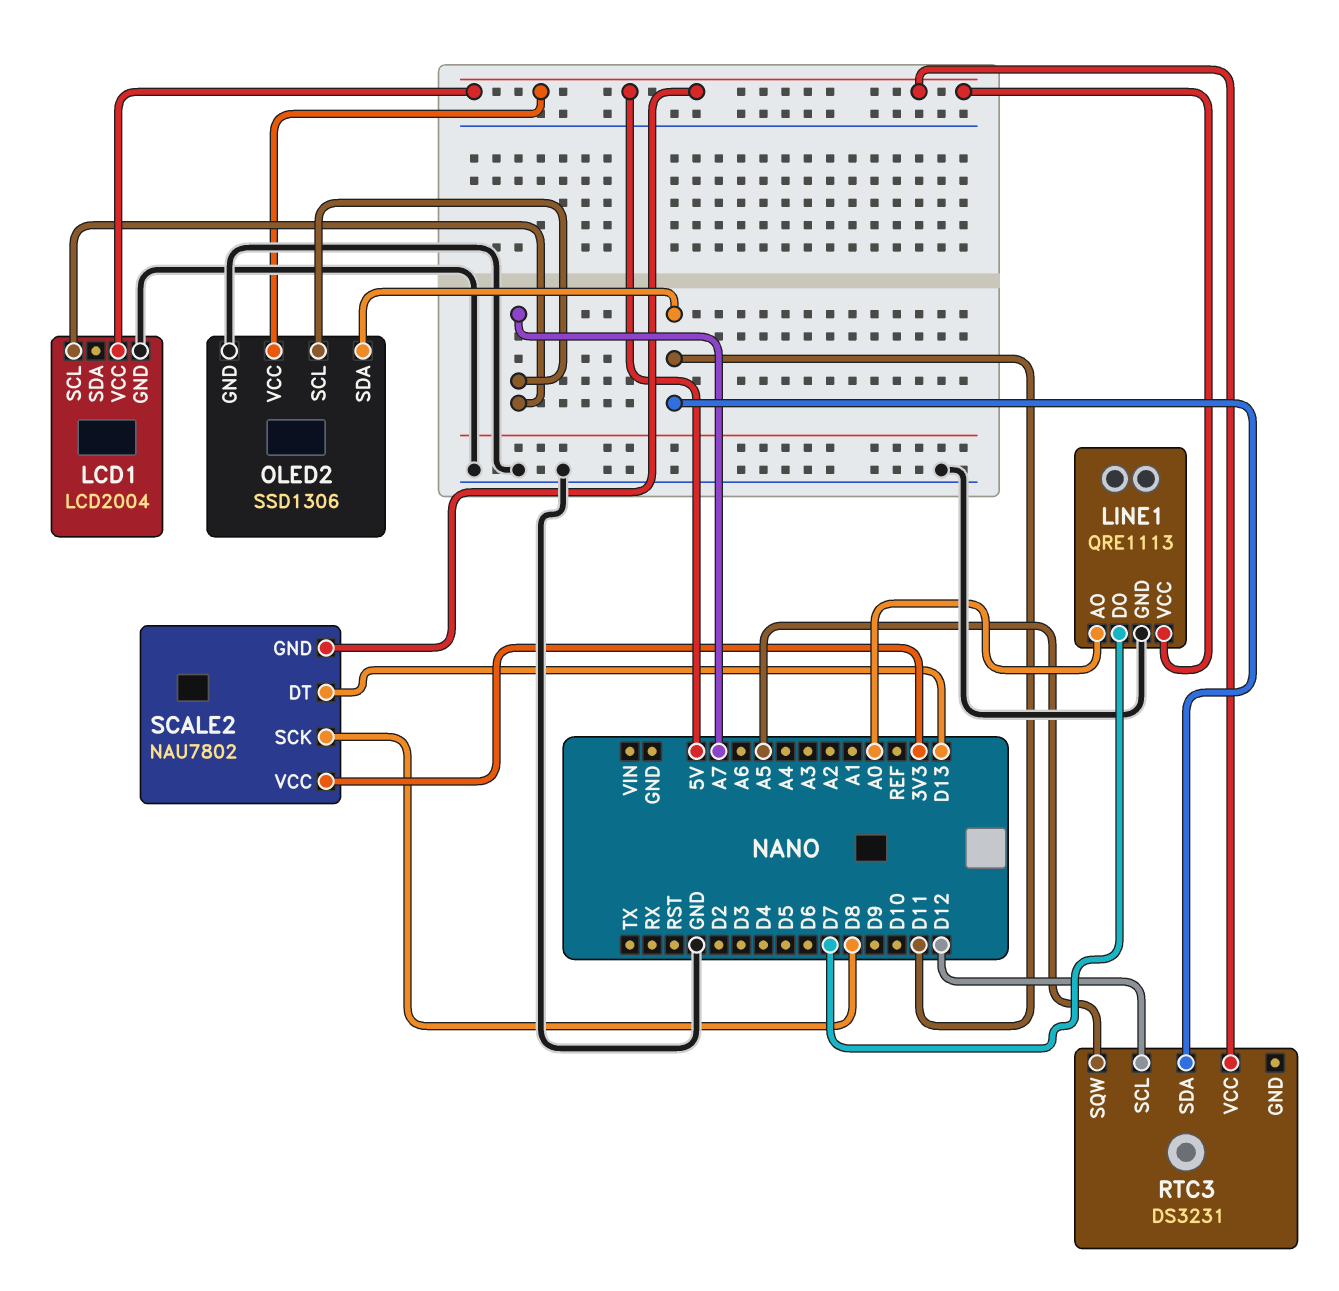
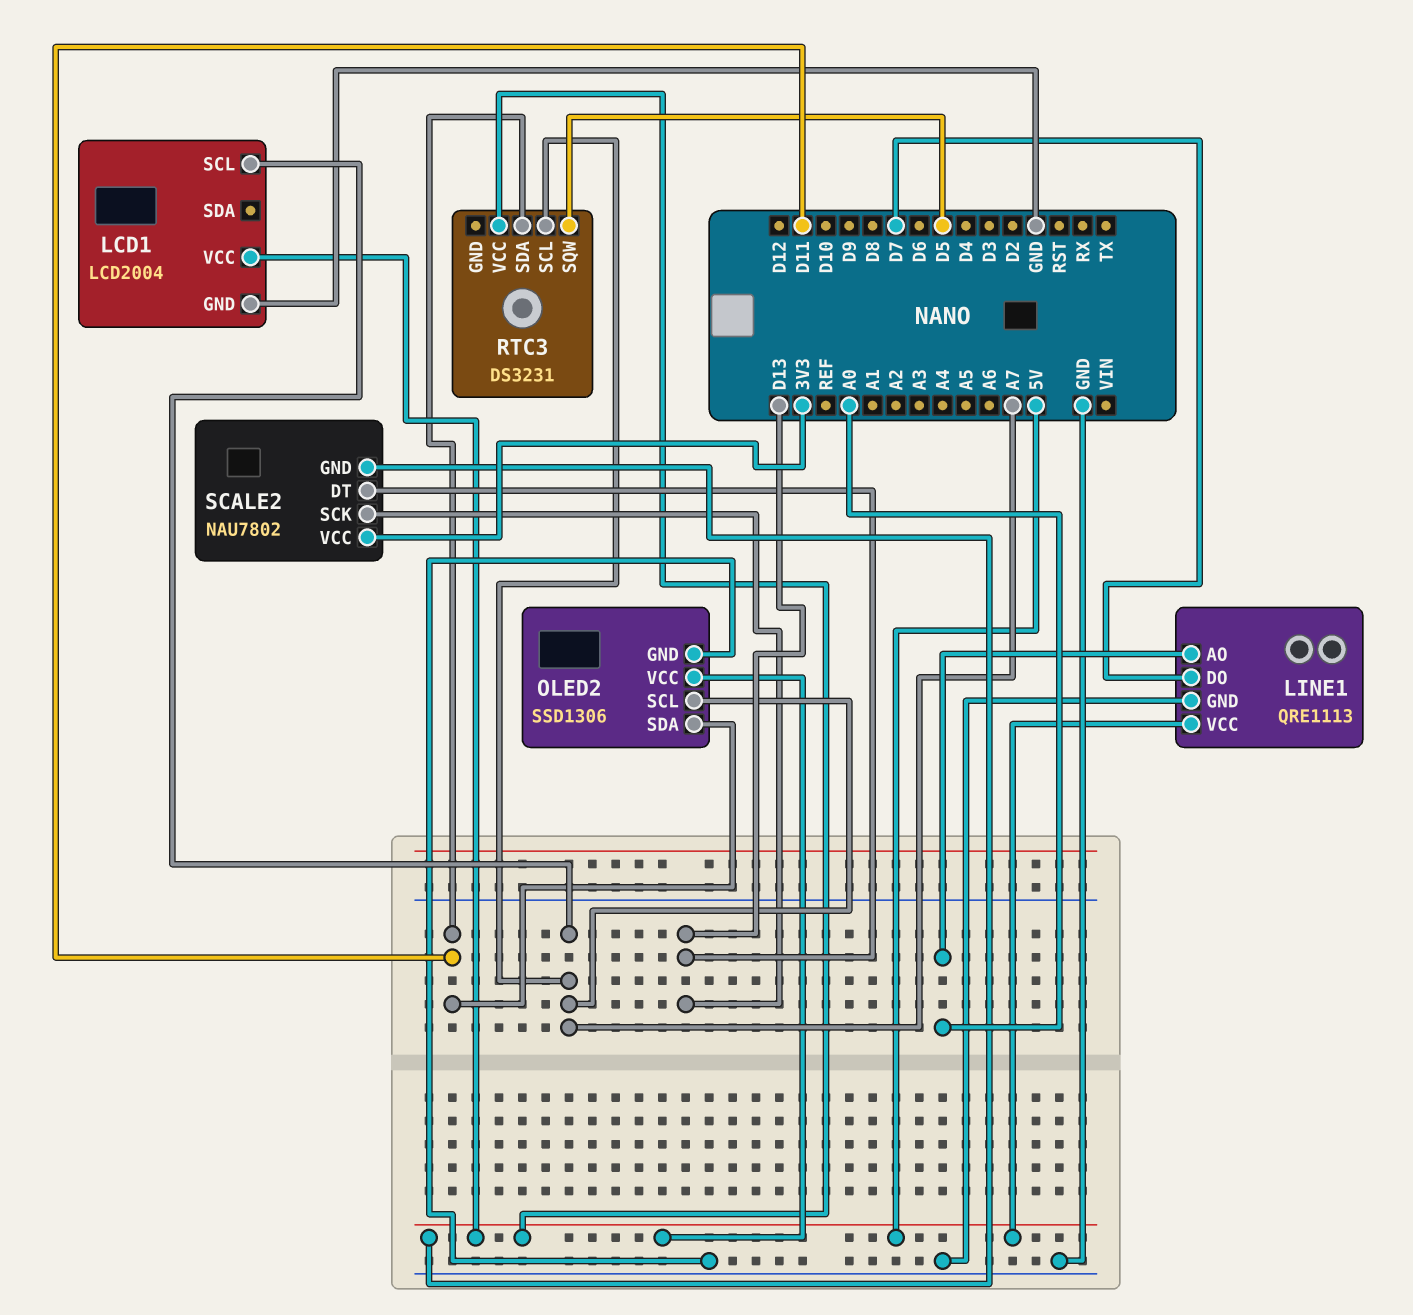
RTC3 pin SCL: D12 -> A7
RTC3 pin SQW: A5 -> D5
SCALE2 pin SCK: D8 -> D13

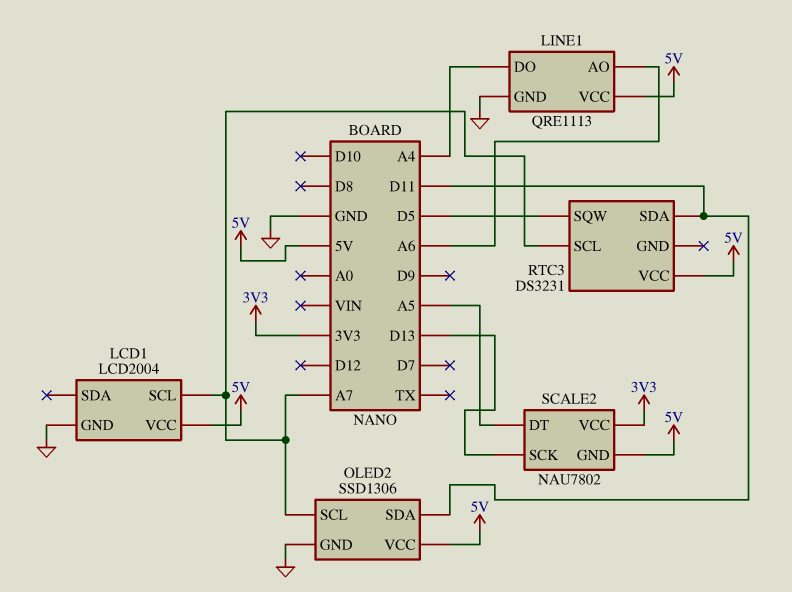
LINE1 pin AO: A0 -> A6
LINE1 pin DO: D7 -> A4
SCALE2 pin DT: D13 -> A5

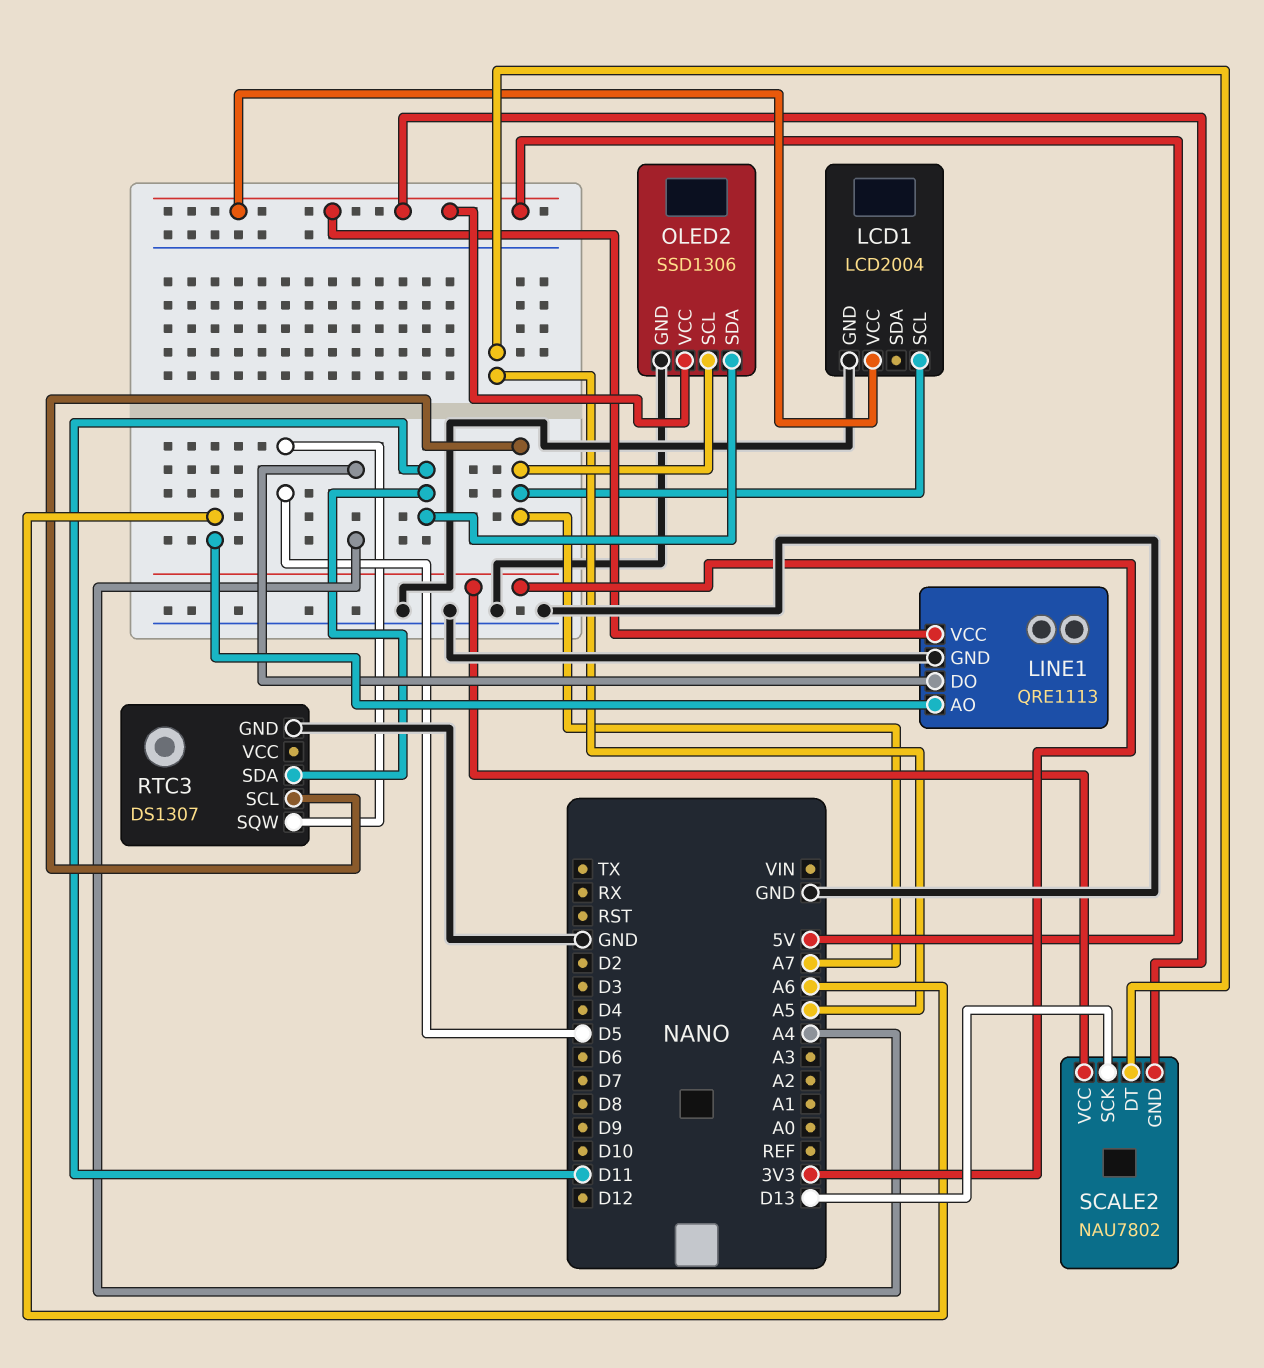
RTC3: DS3231 -> DS1307
RTC3 pin GND: none -> GND
RTC3 pin VCC: 5V -> none

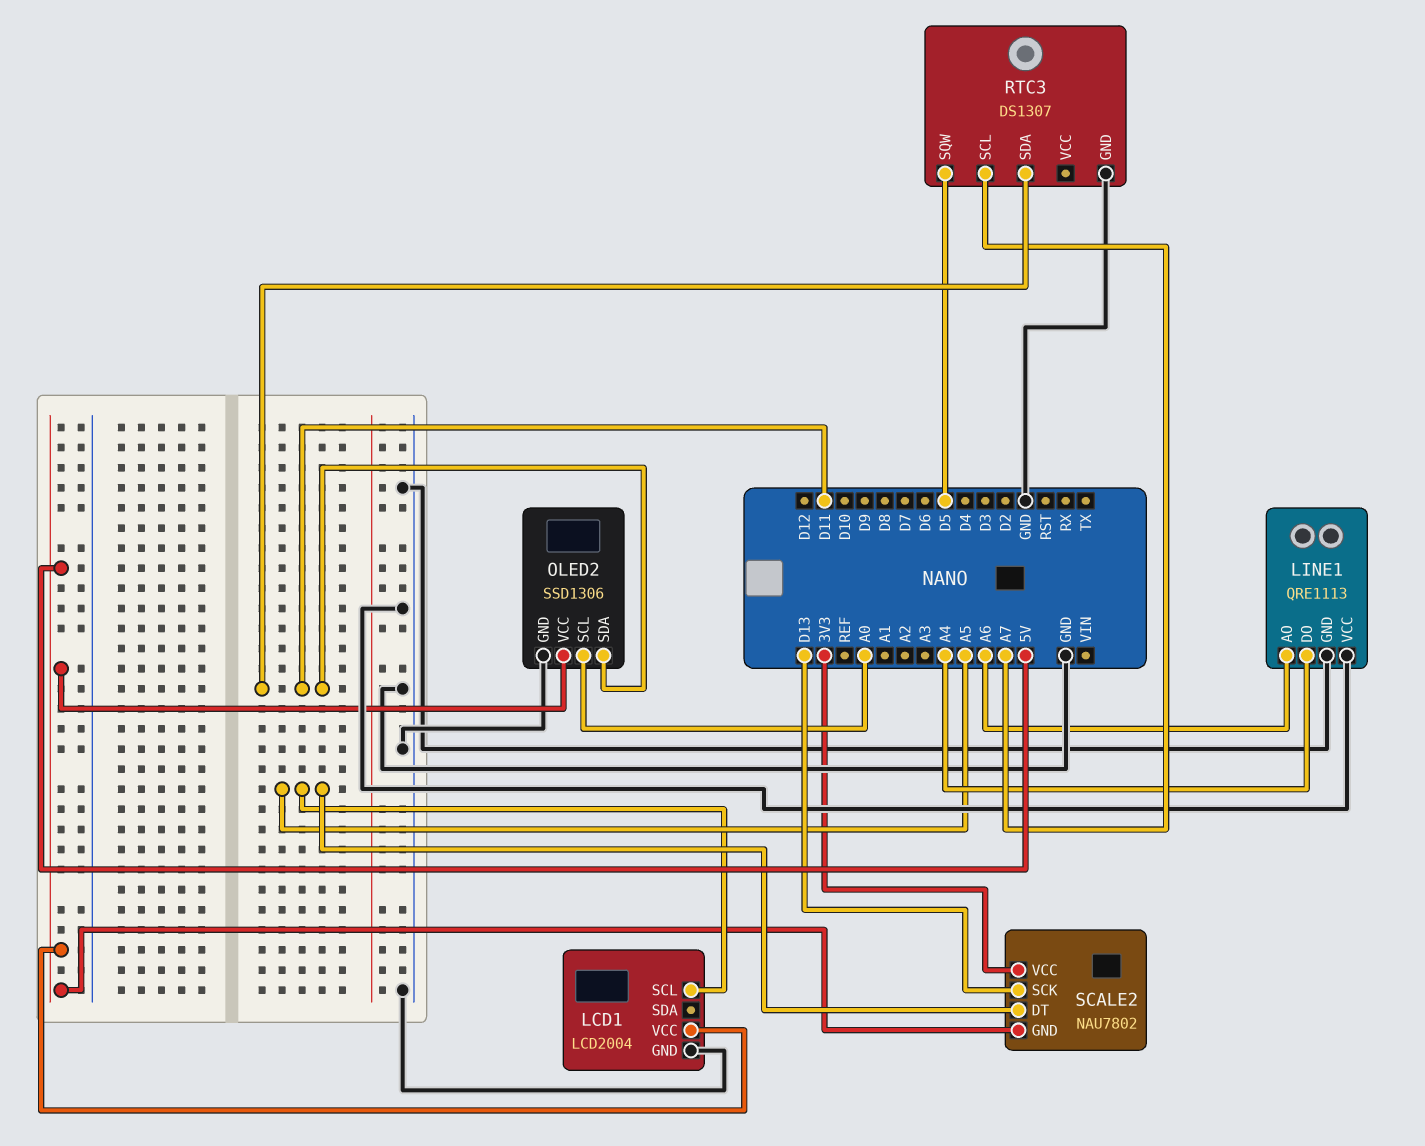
LCD1 pin SCL: A7 -> A5
LINE1 pin VCC: 5V -> GND
OLED2 pin SCL: A7 -> A0

